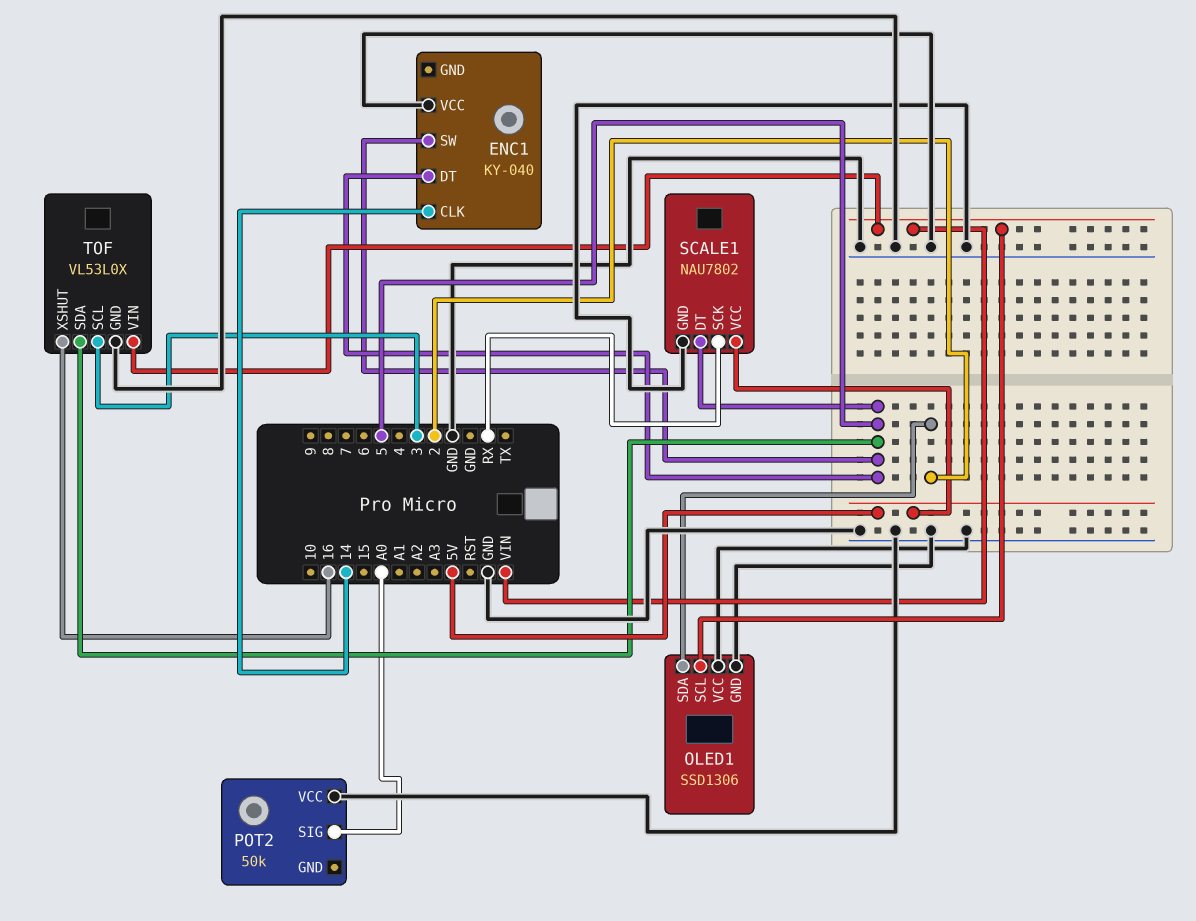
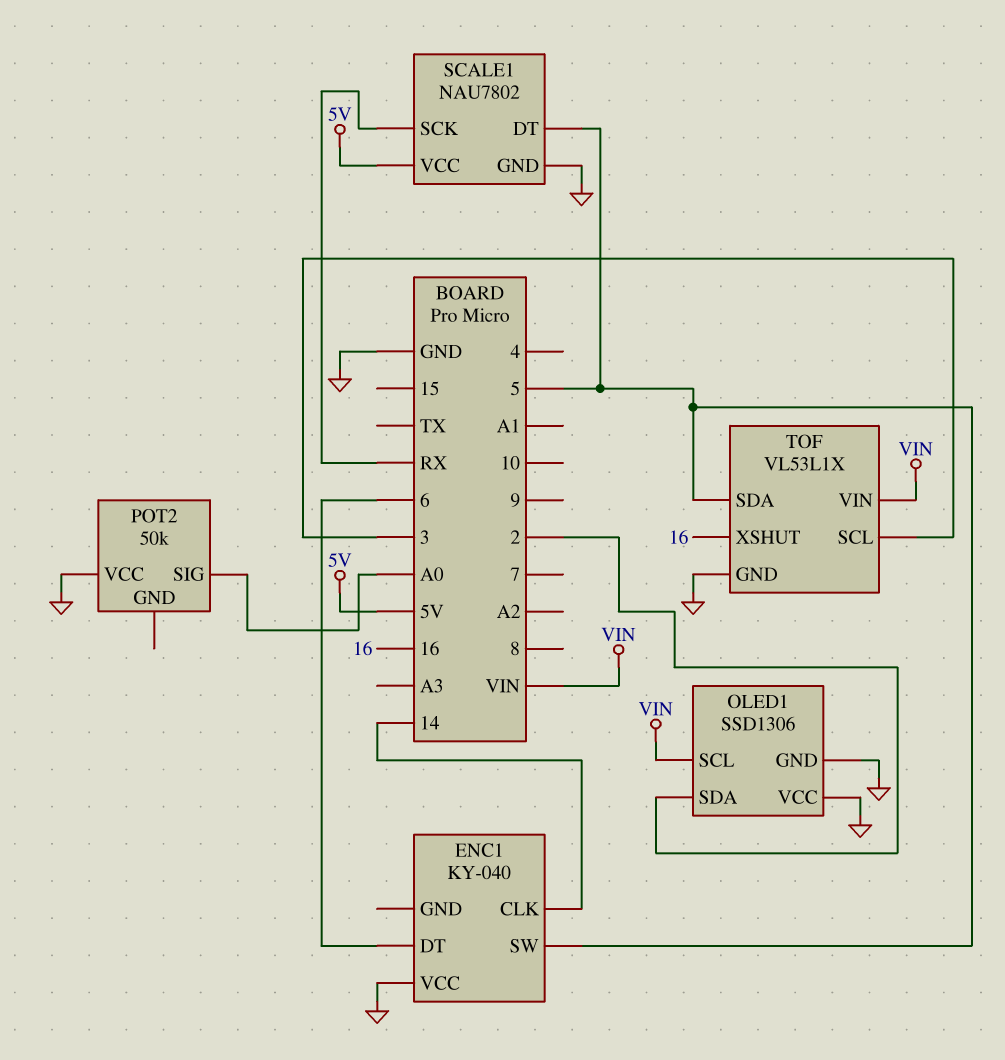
ENC1 pin DT: 5 -> 6
TOF: VL53L0X -> VL53L1X

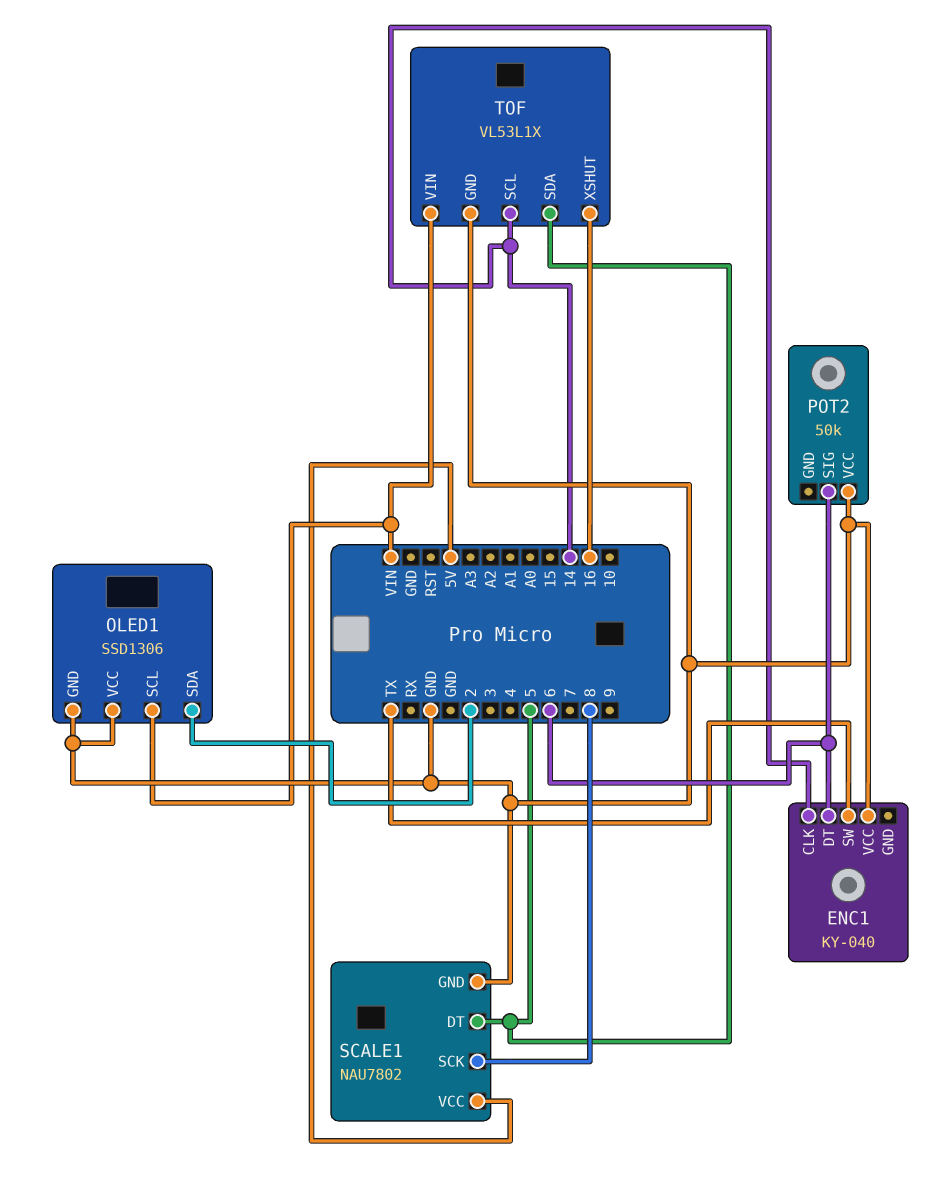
ENC1 pin SW: 5 -> TX
POT2 pin SIG: A0 -> 6
SCALE1 pin SCK: RX -> 8
TOF pin SCL: 3 -> 14

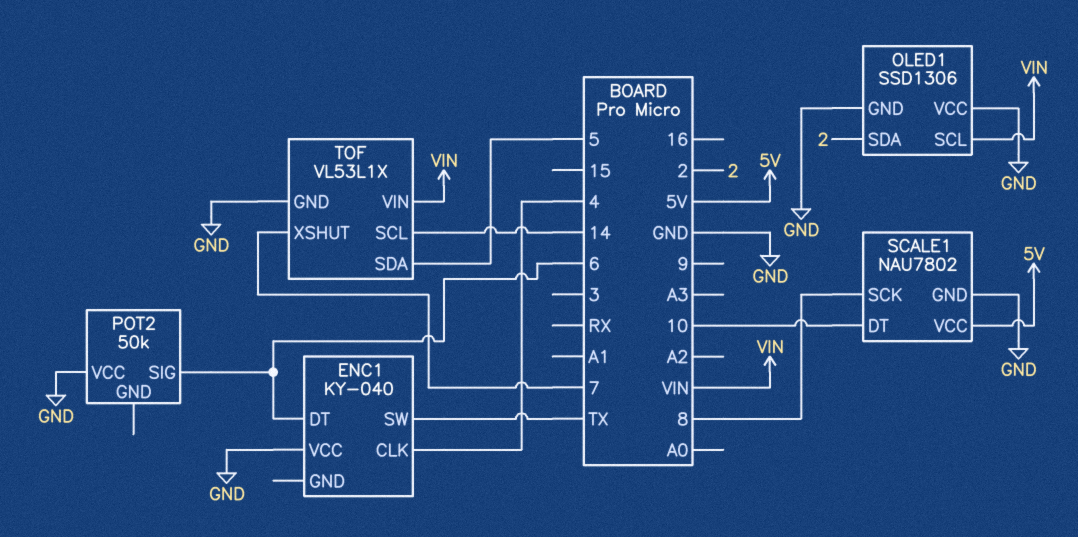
ENC1 pin CLK: 14 -> 4
SCALE1 pin DT: 5 -> 10
TOF pin XSHUT: 16 -> 7

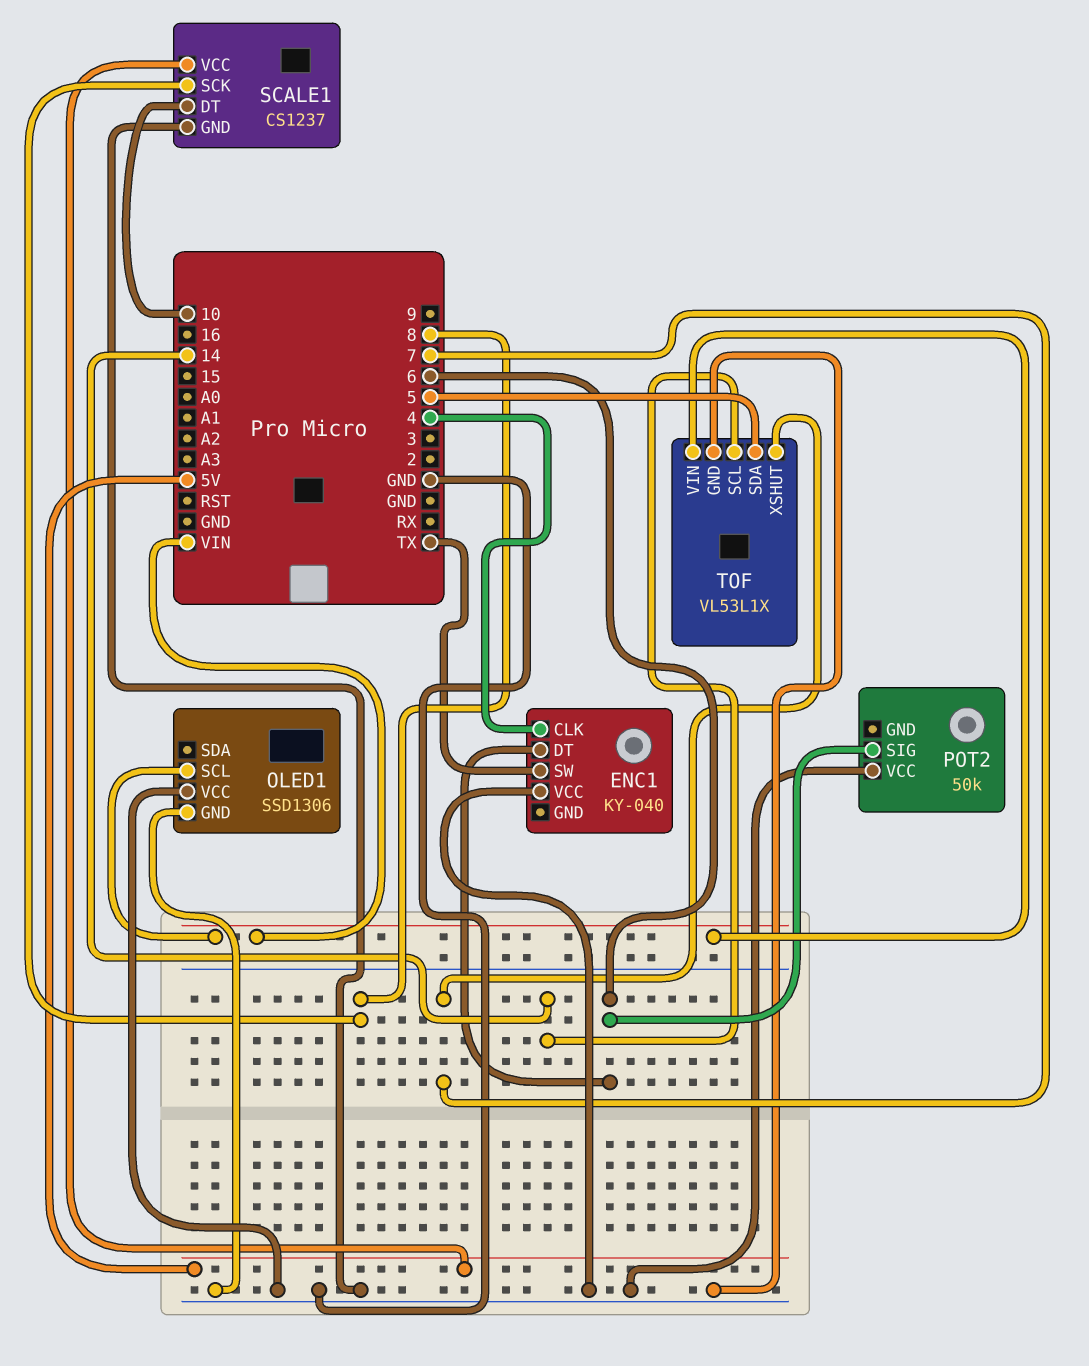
OLED1 pin SDA: 2 -> none
SCALE1: NAU7802 -> CS1237

